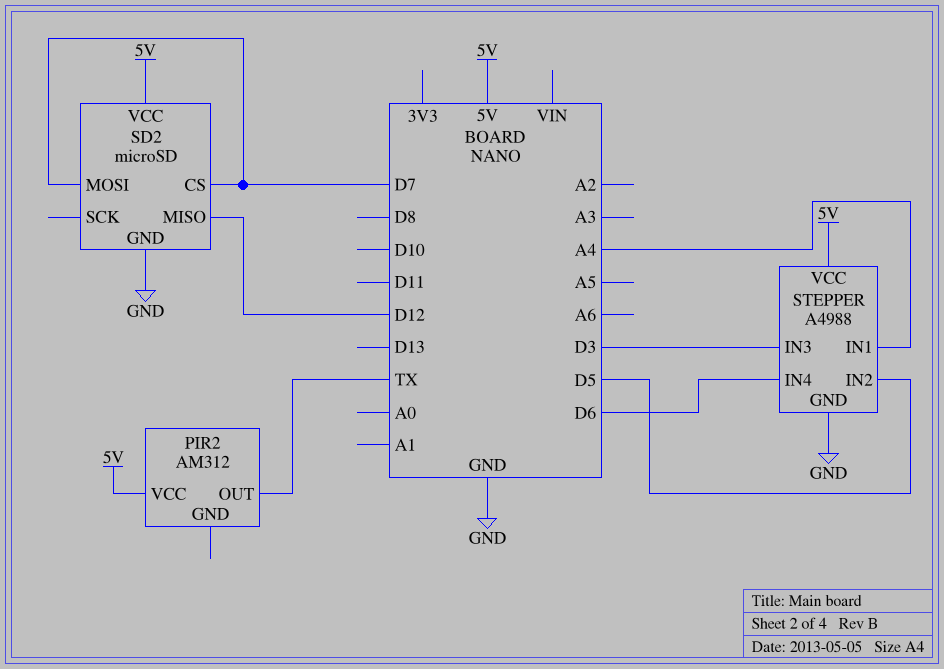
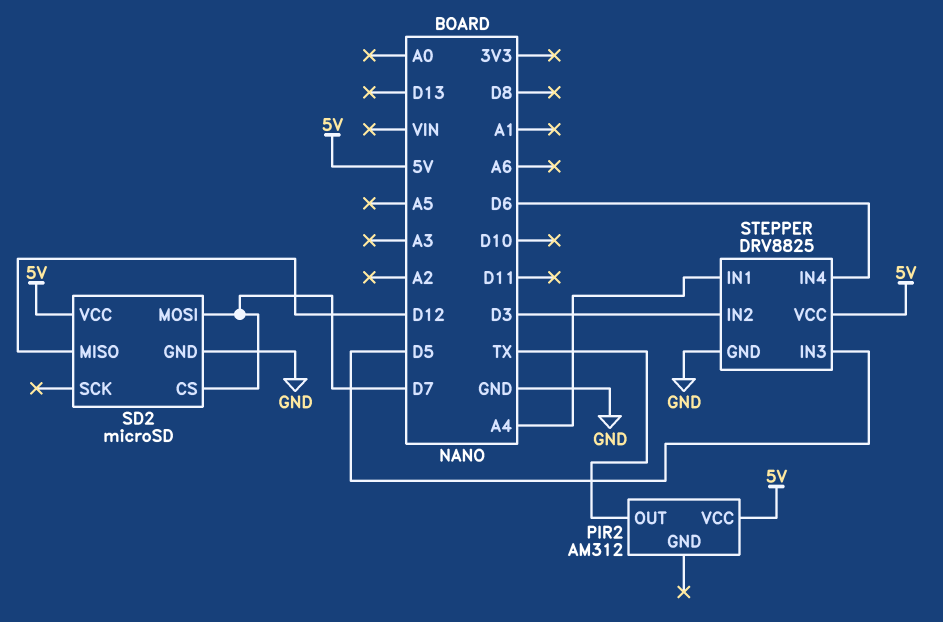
STEPPER: A4988 -> DRV8825
STEPPER pin IN2: D5 -> D3
STEPPER pin IN3: D3 -> D5

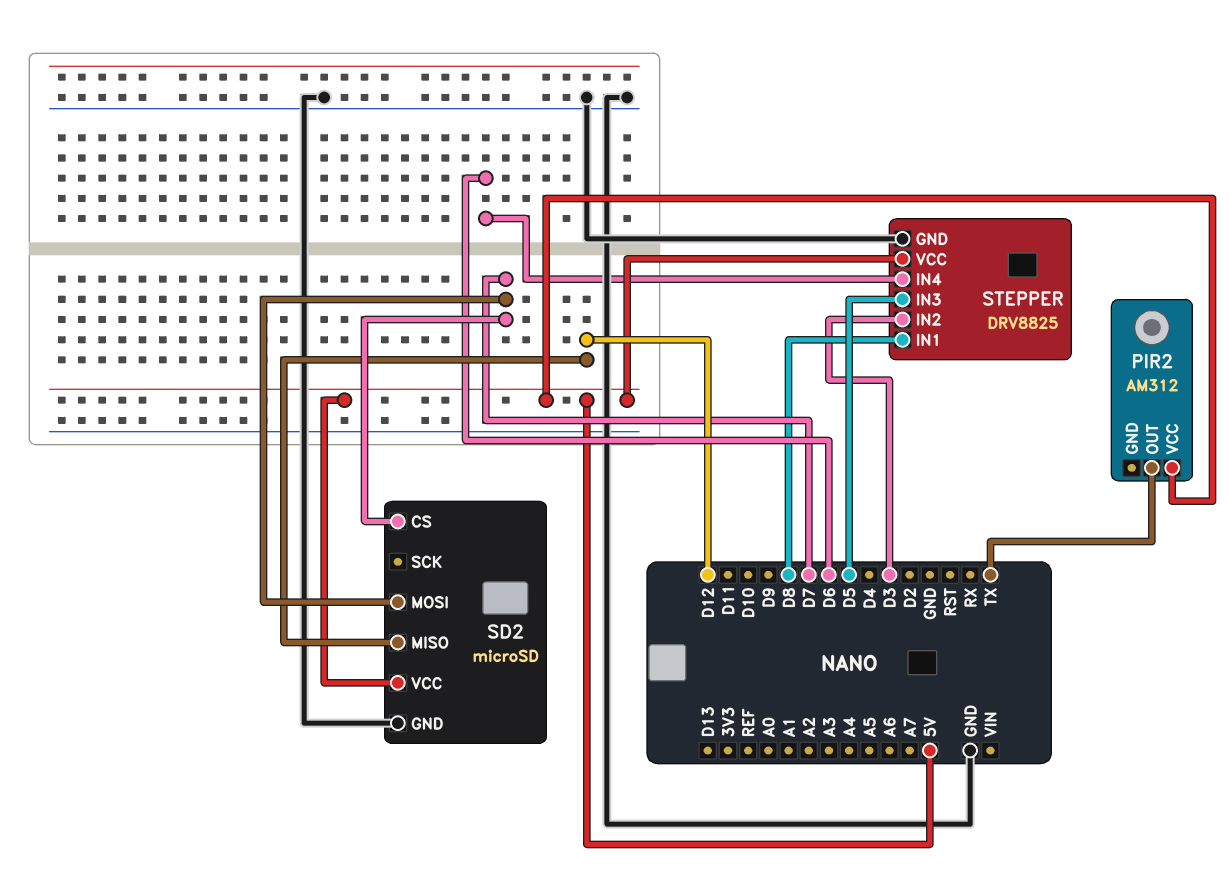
STEPPER pin IN1: A4 -> D8

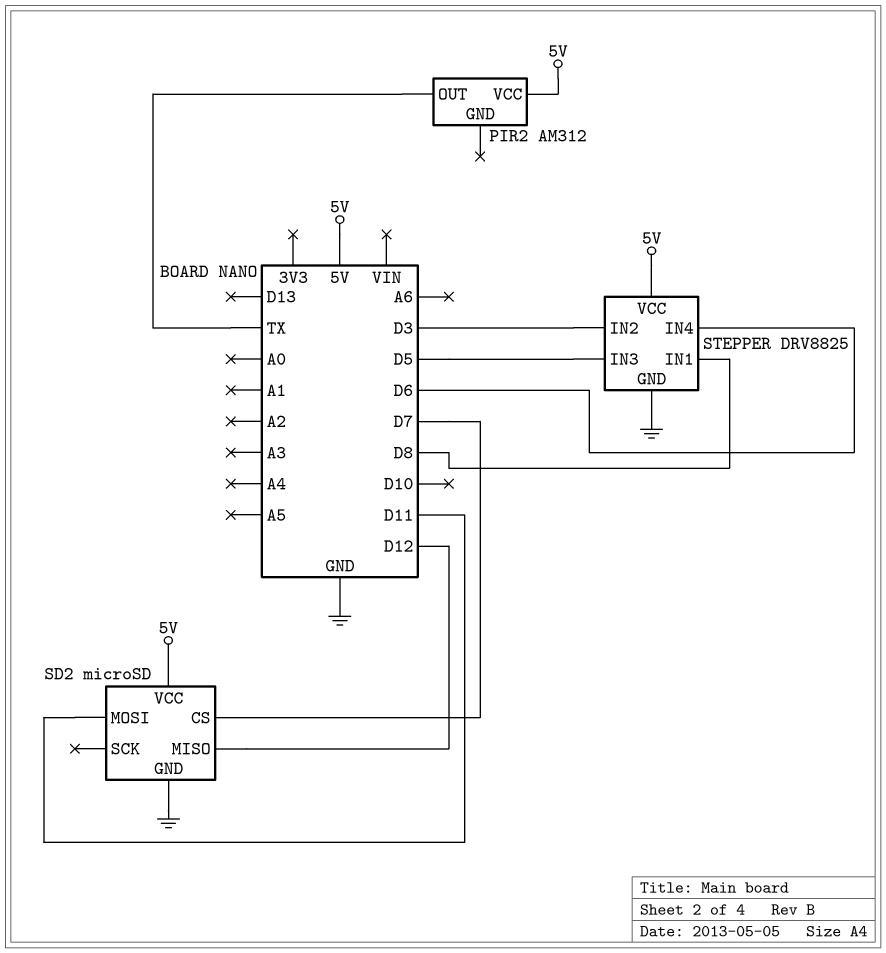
SD2 pin MOSI: D7 -> D11

